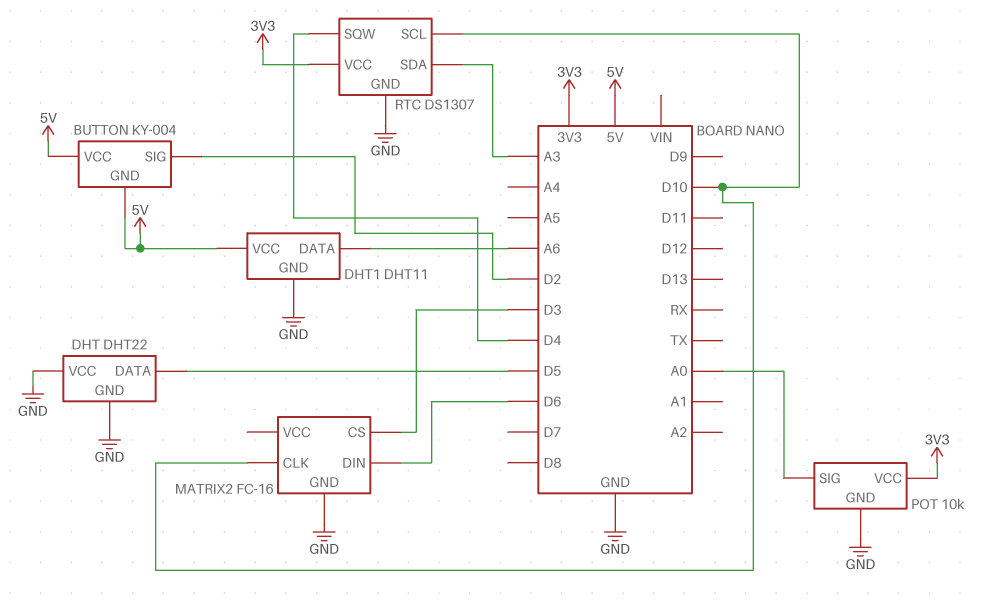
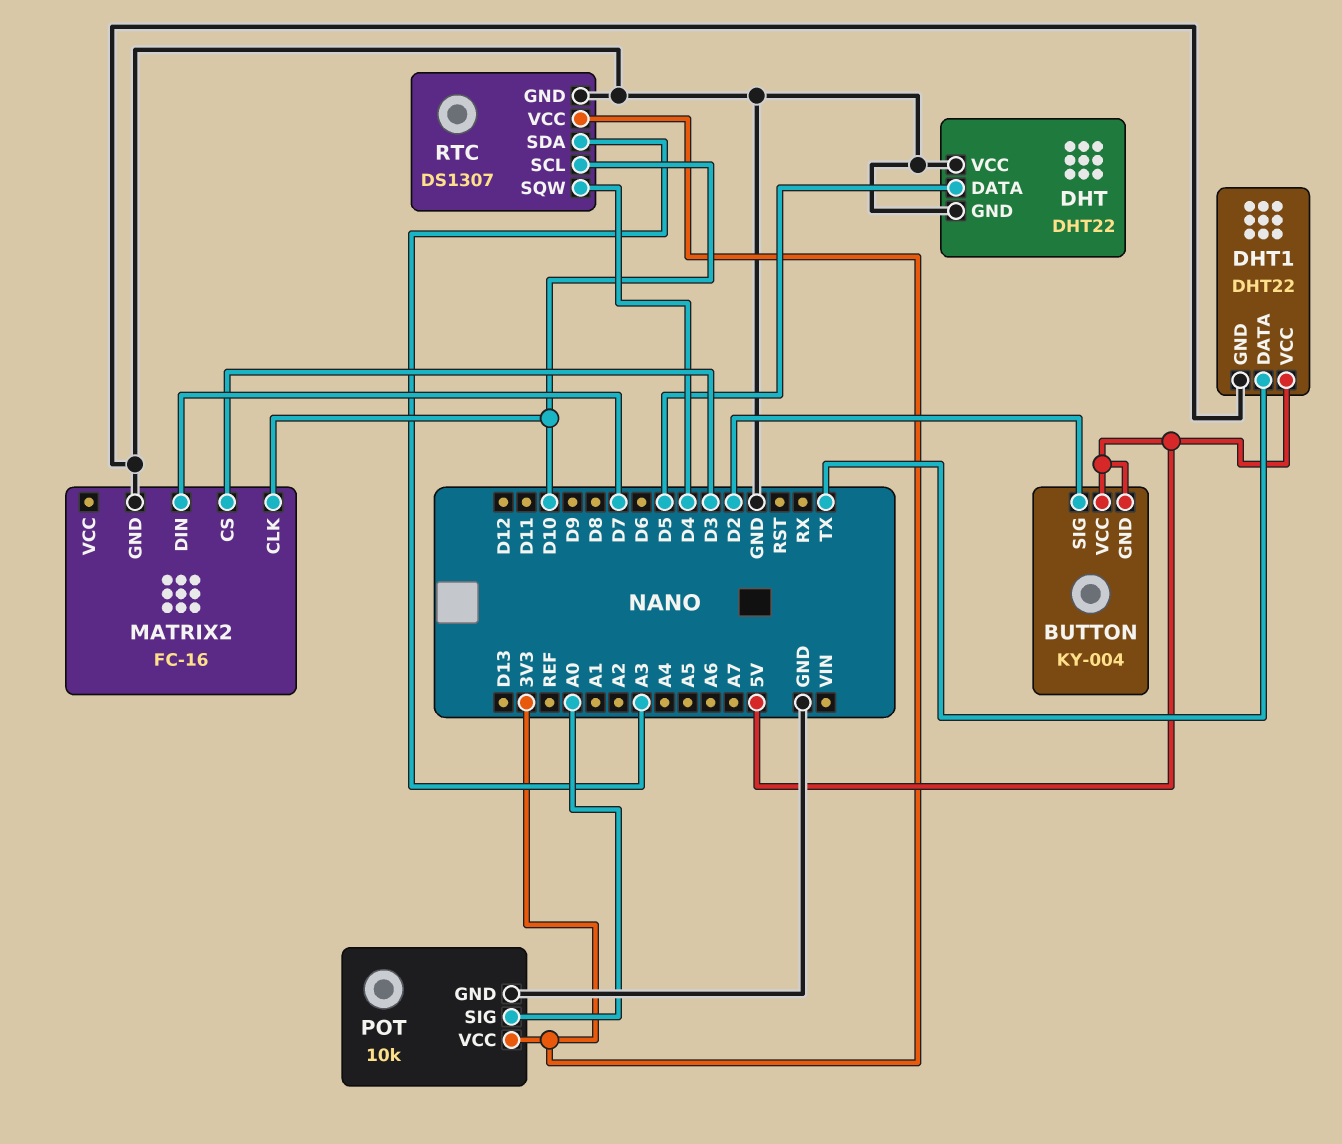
DHT1: DHT11 -> DHT22
DHT1 pin DATA: A6 -> TX
MATRIX2 pin DIN: D6 -> D7

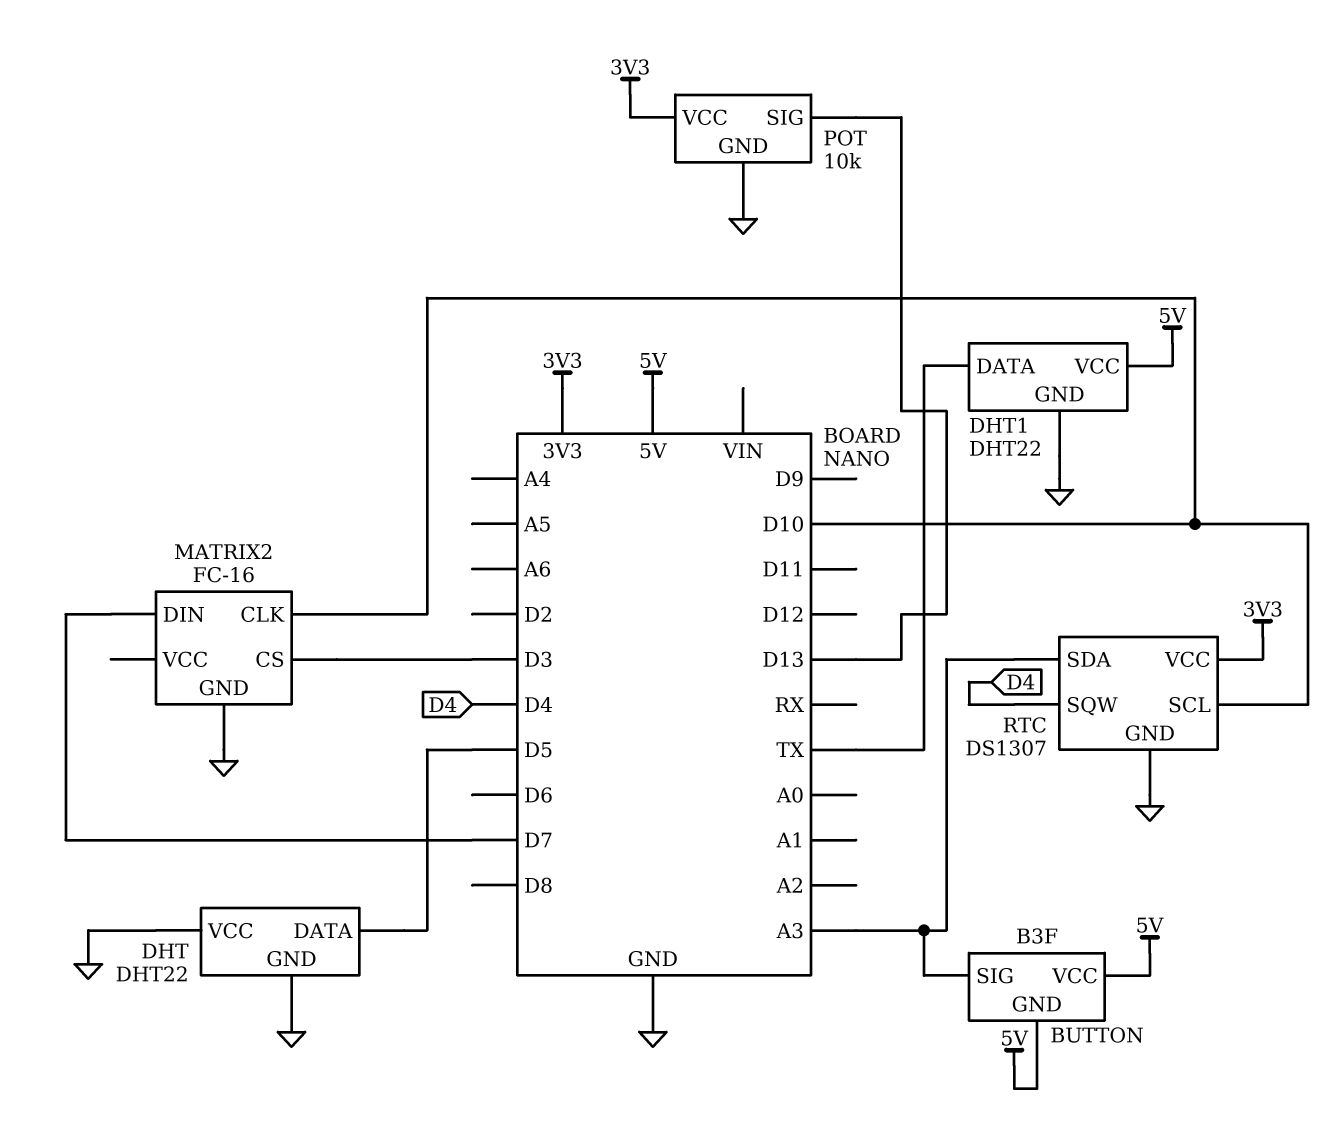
BUTTON: KY-004 -> B3F
BUTTON pin SIG: D2 -> A3
POT pin SIG: A0 -> D13

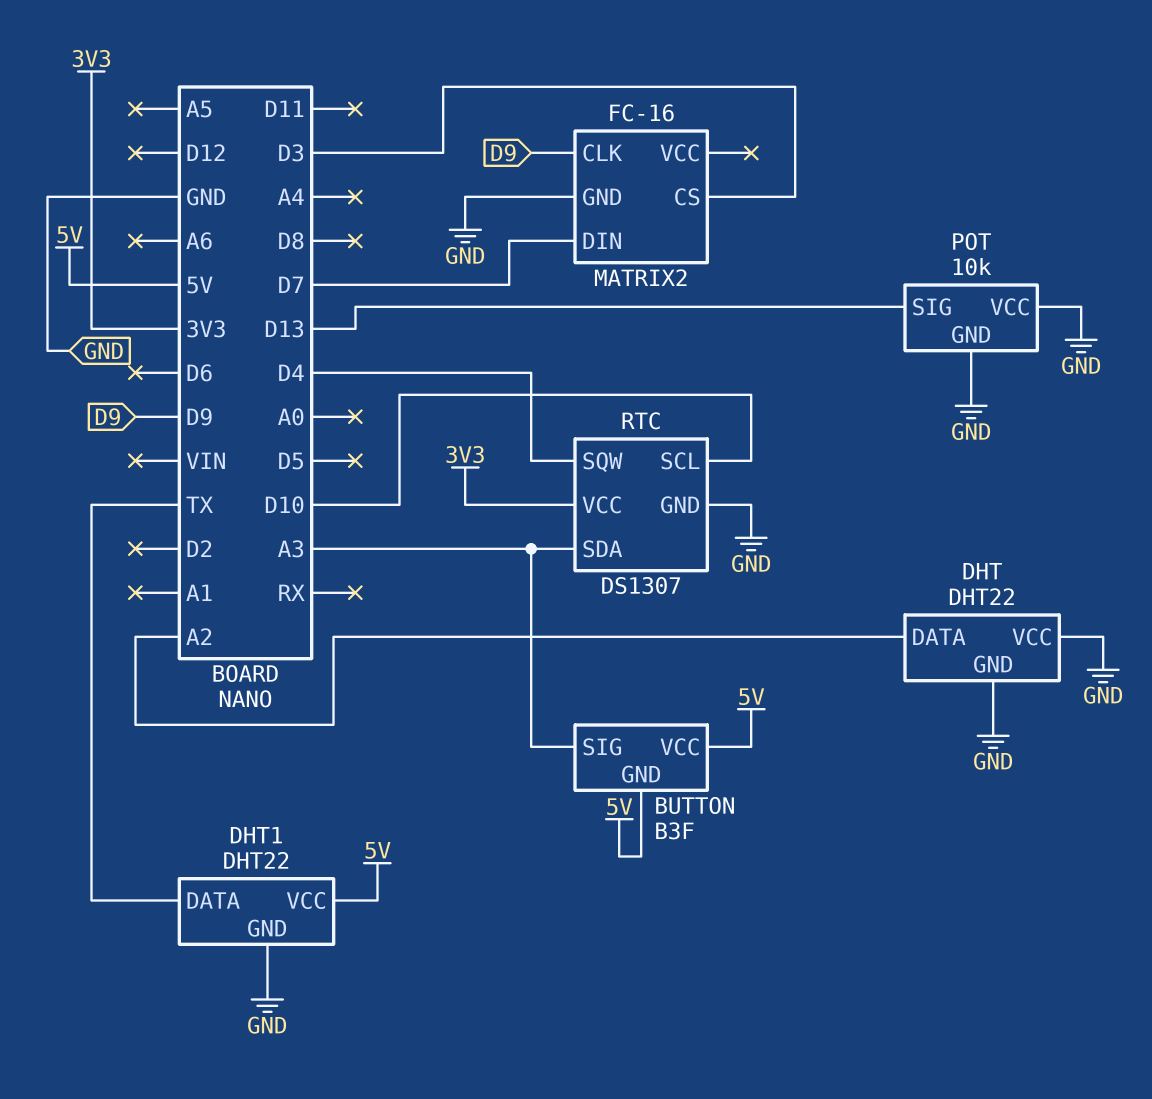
DHT pin DATA: D5 -> A2
MATRIX2 pin CLK: D10 -> D9
POT pin VCC: 3V3 -> GND

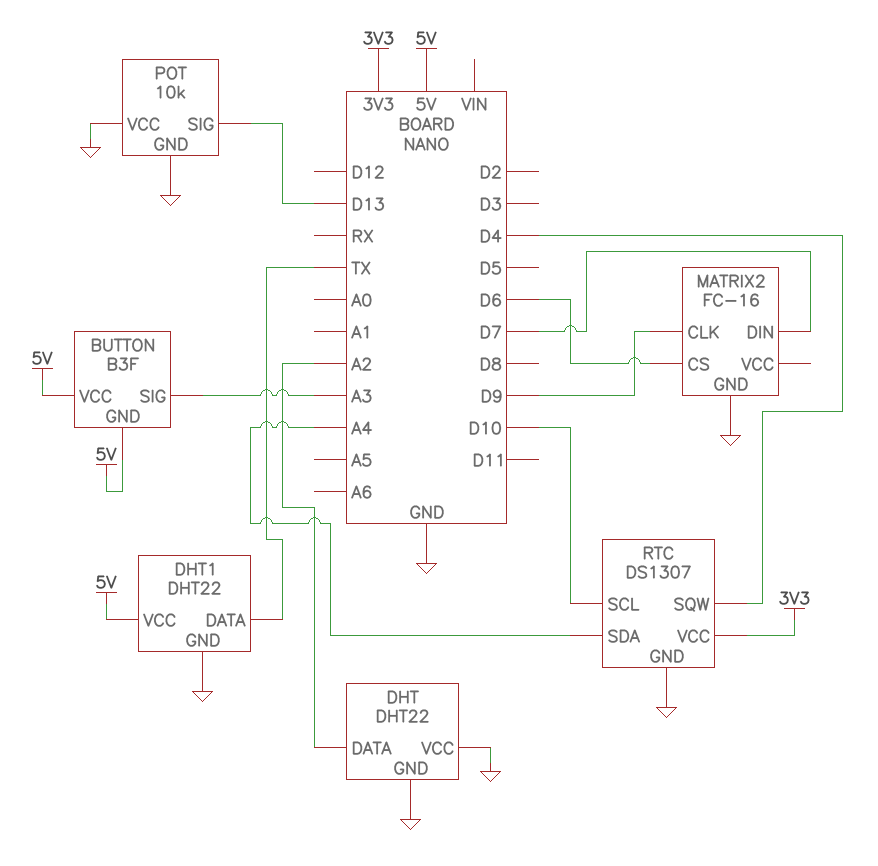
MATRIX2 pin CS: D3 -> D6
RTC pin SDA: A3 -> A4

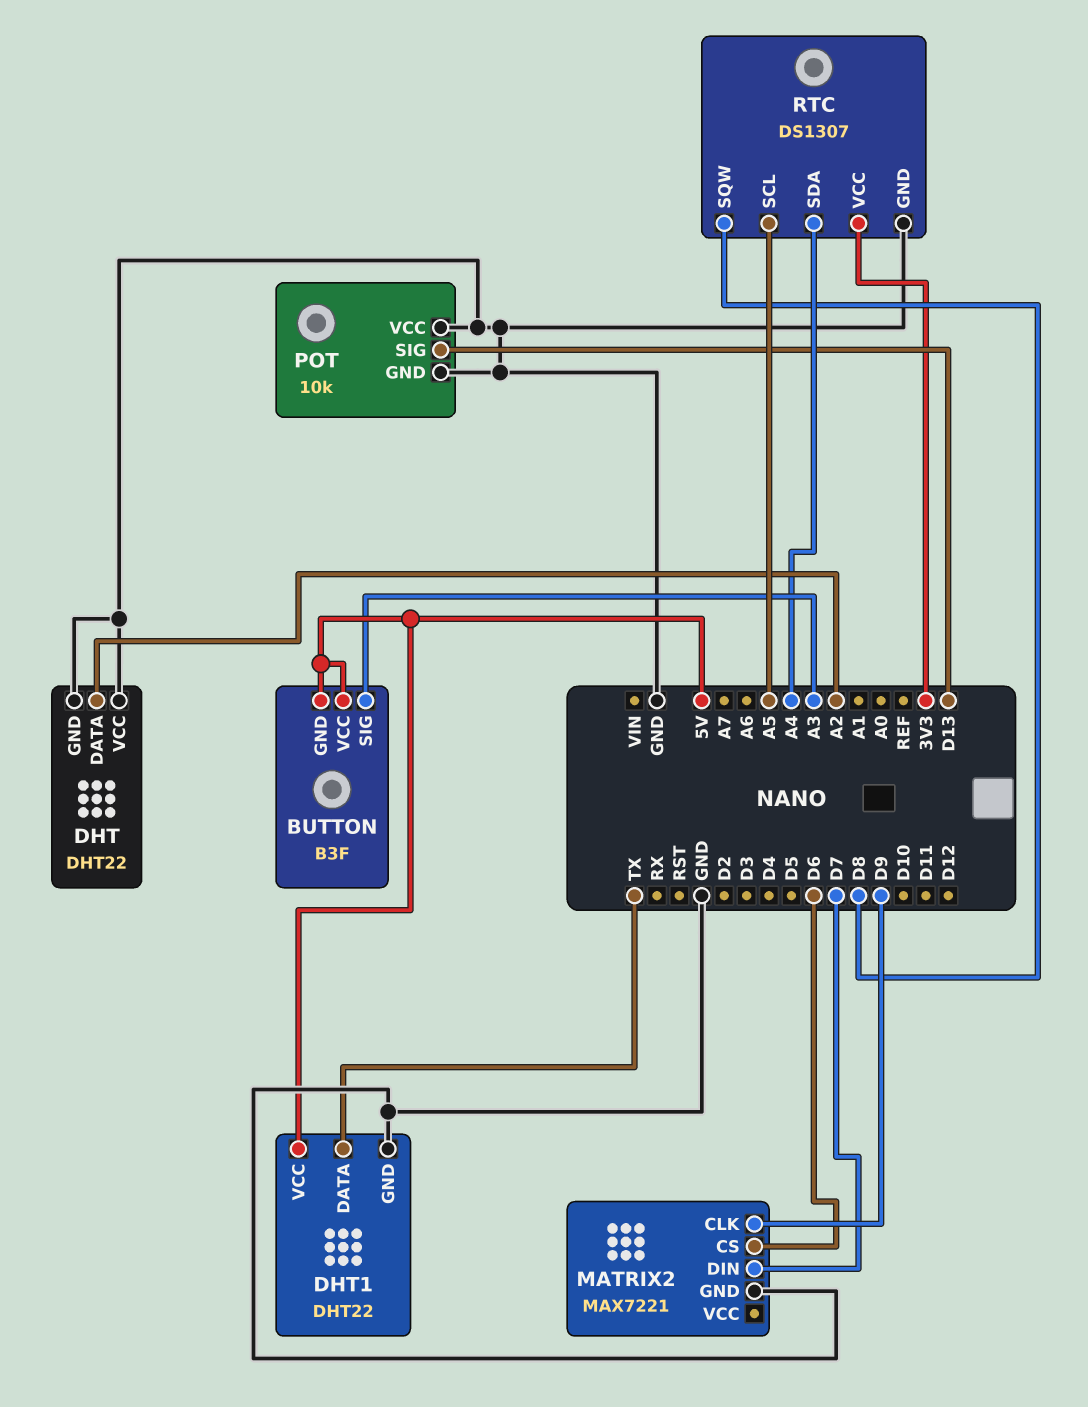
MATRIX2: FC-16 -> MAX7221
RTC pin SCL: D10 -> A5
RTC pin SQW: D4 -> D8

